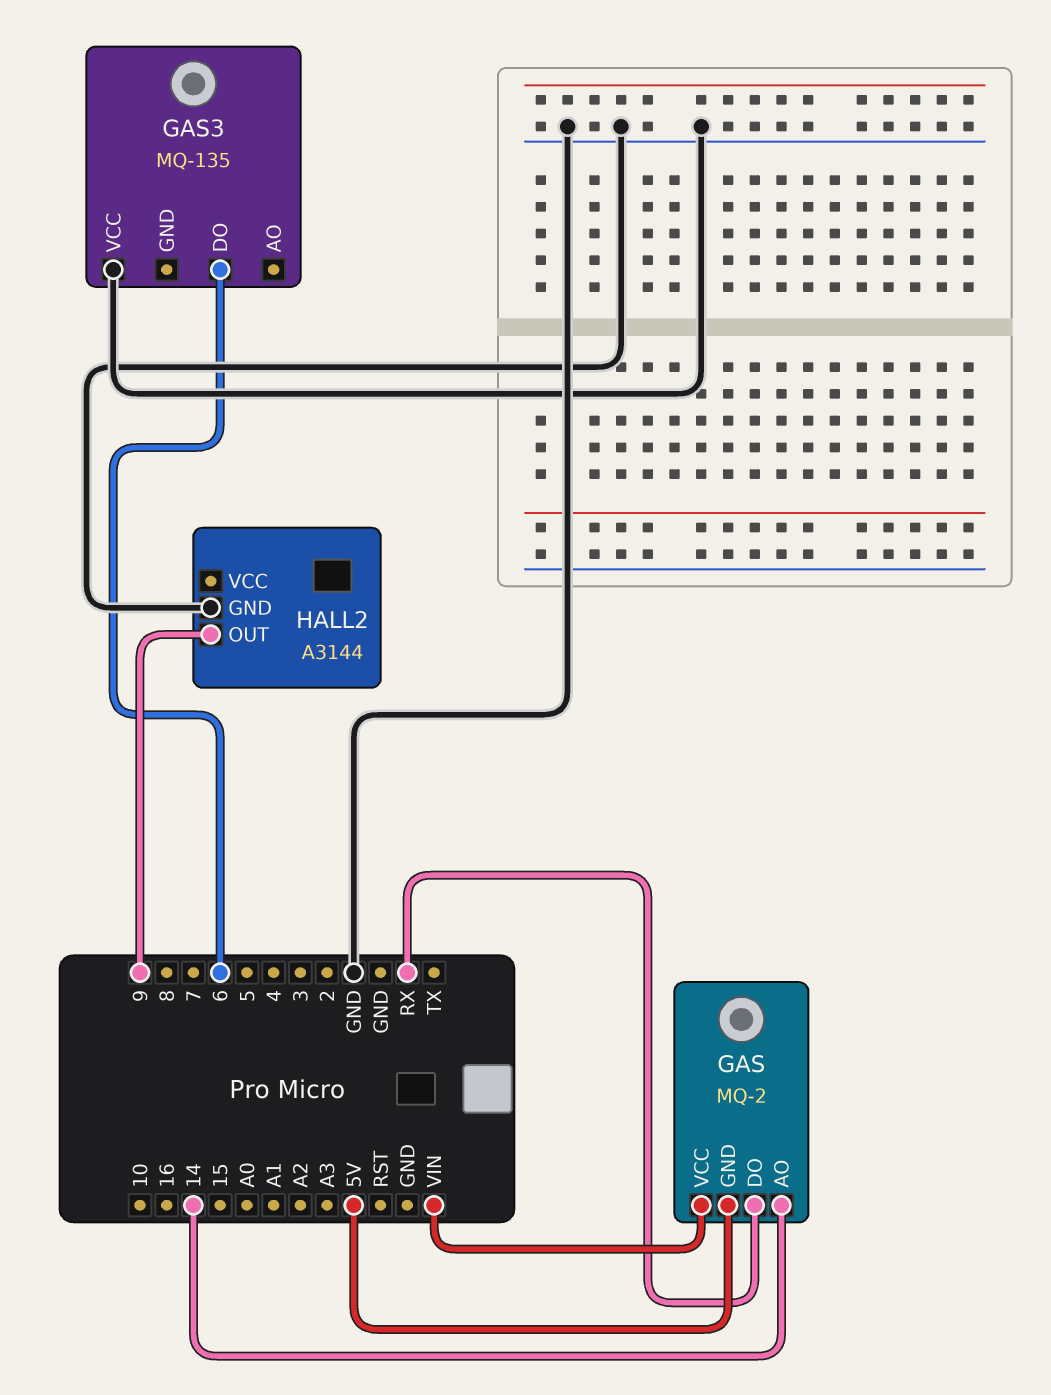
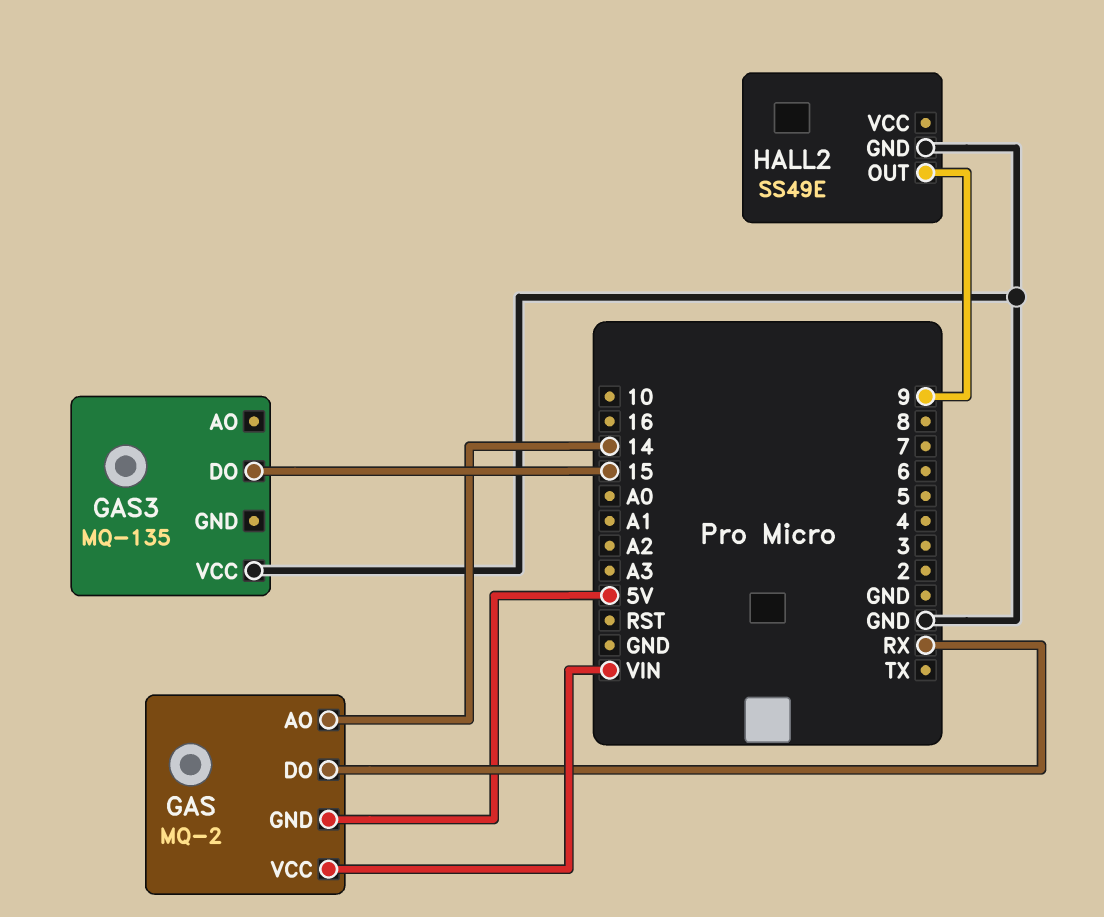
GAS3 pin DO: 6 -> 15
HALL2: A3144 -> SS49E

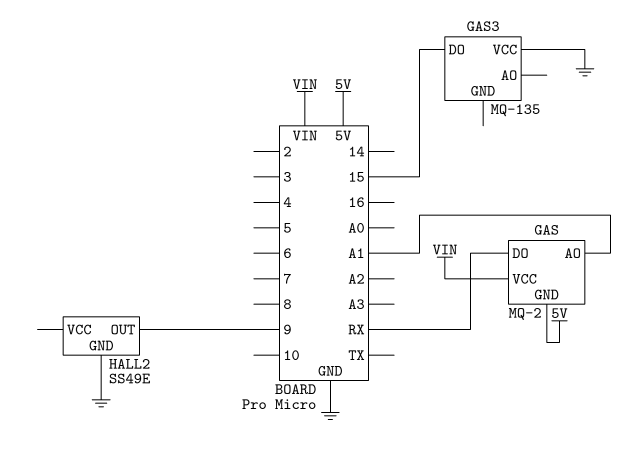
GAS pin AO: 14 -> A1

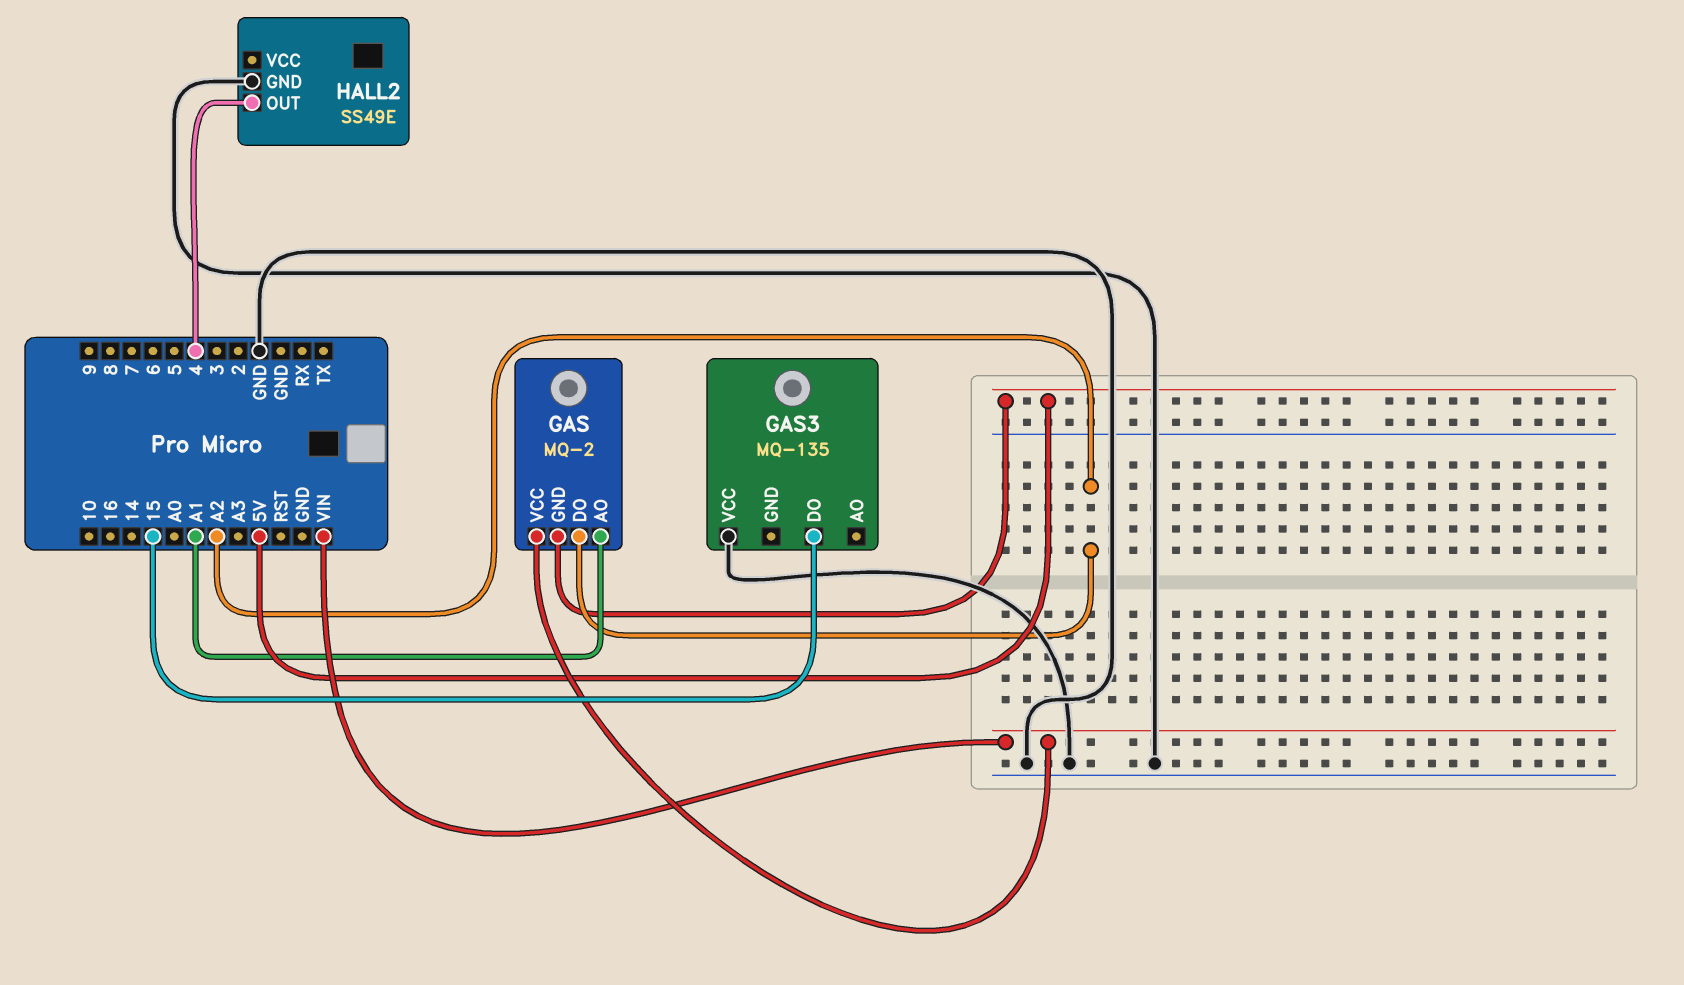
GAS pin DO: RX -> A2
HALL2 pin OUT: 9 -> 4

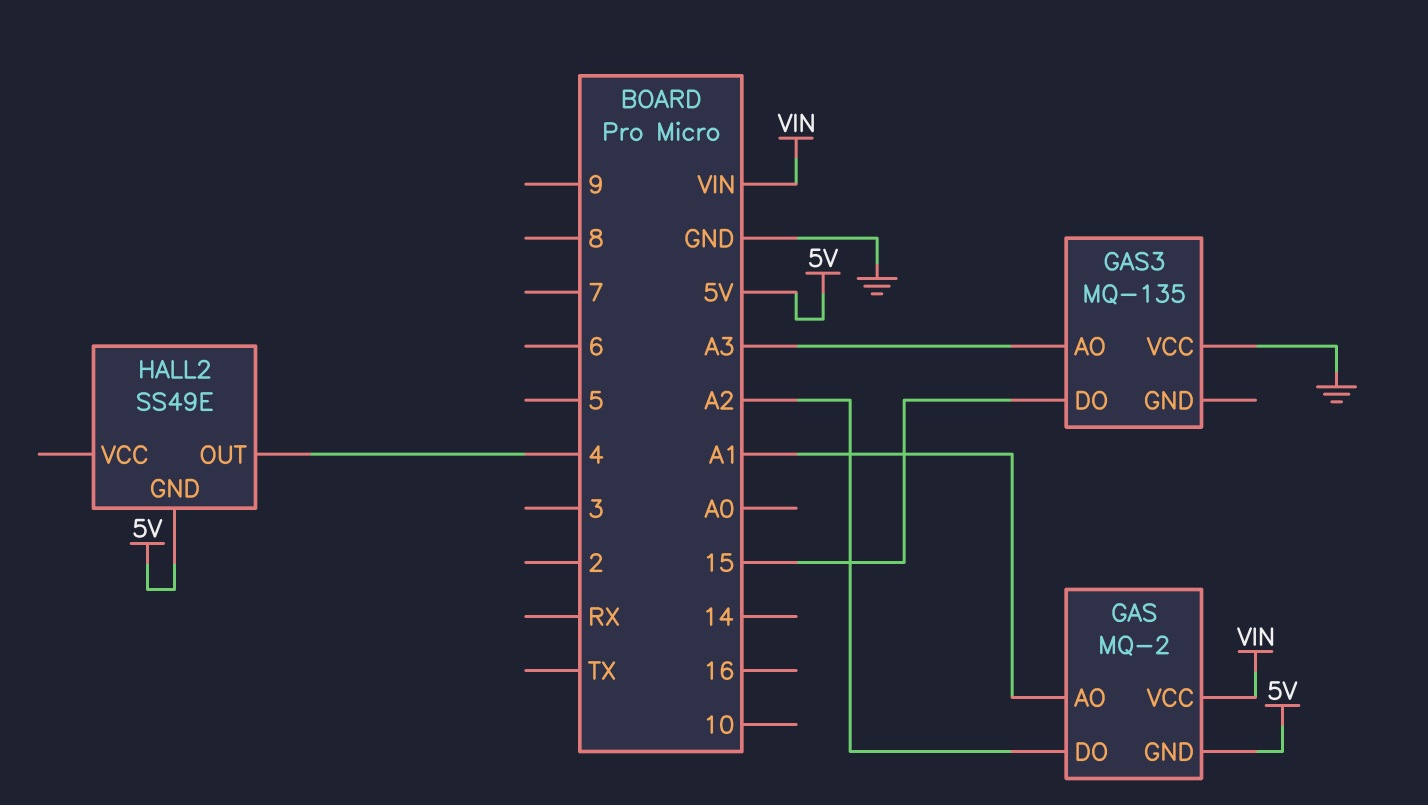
GAS3 pin AO: none -> A3
HALL2 pin GND: GND -> 5V

